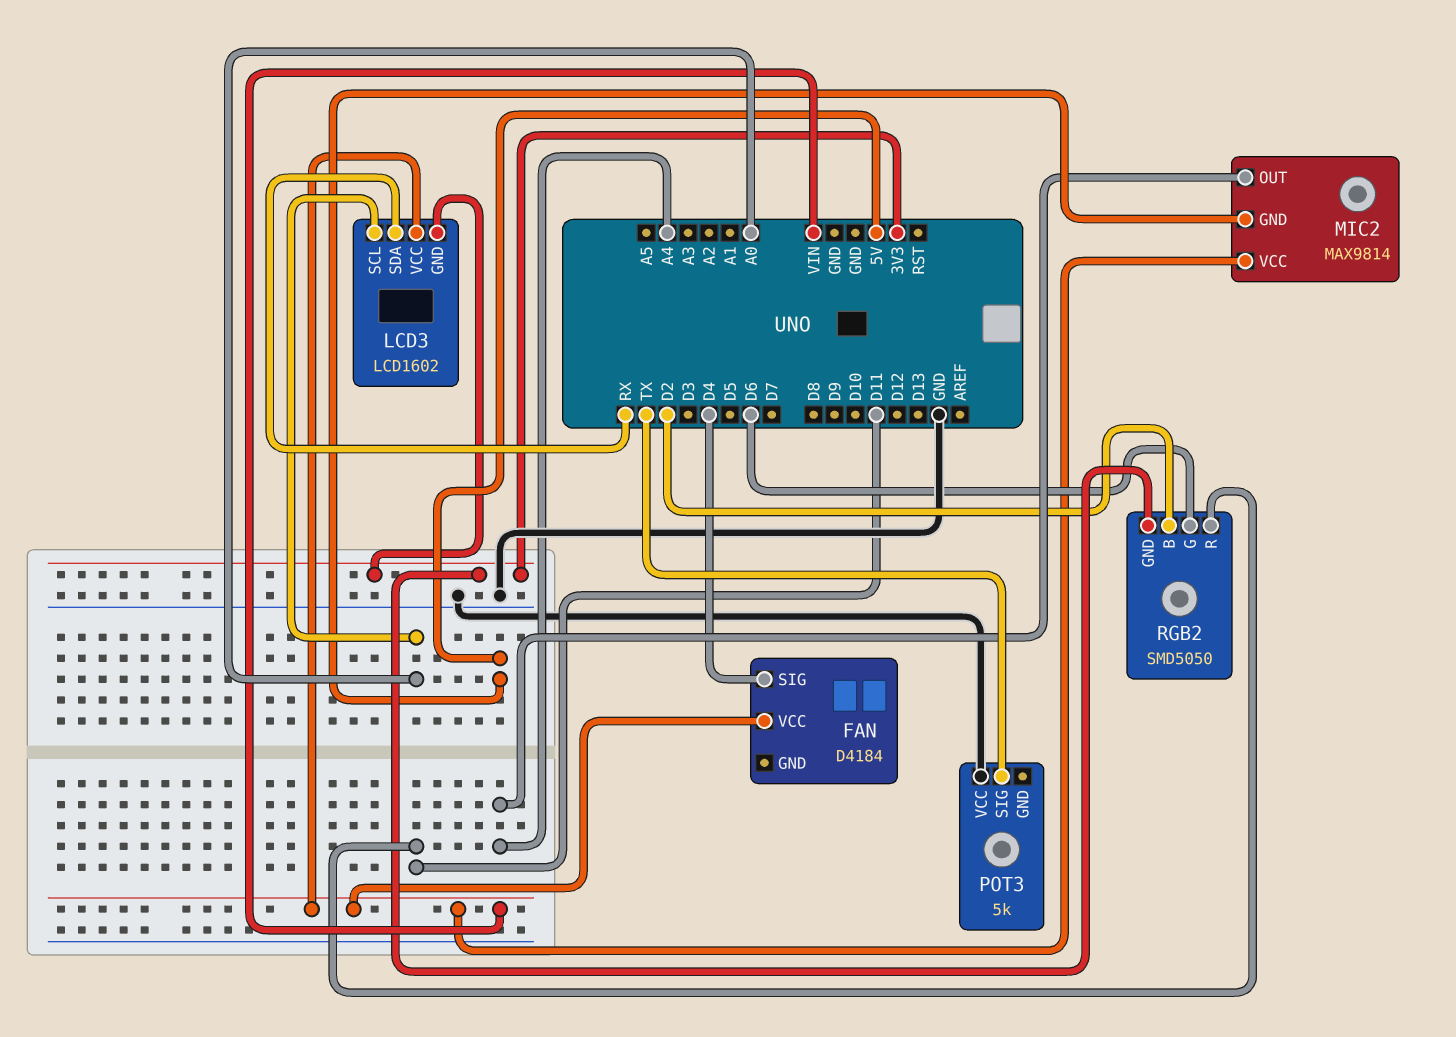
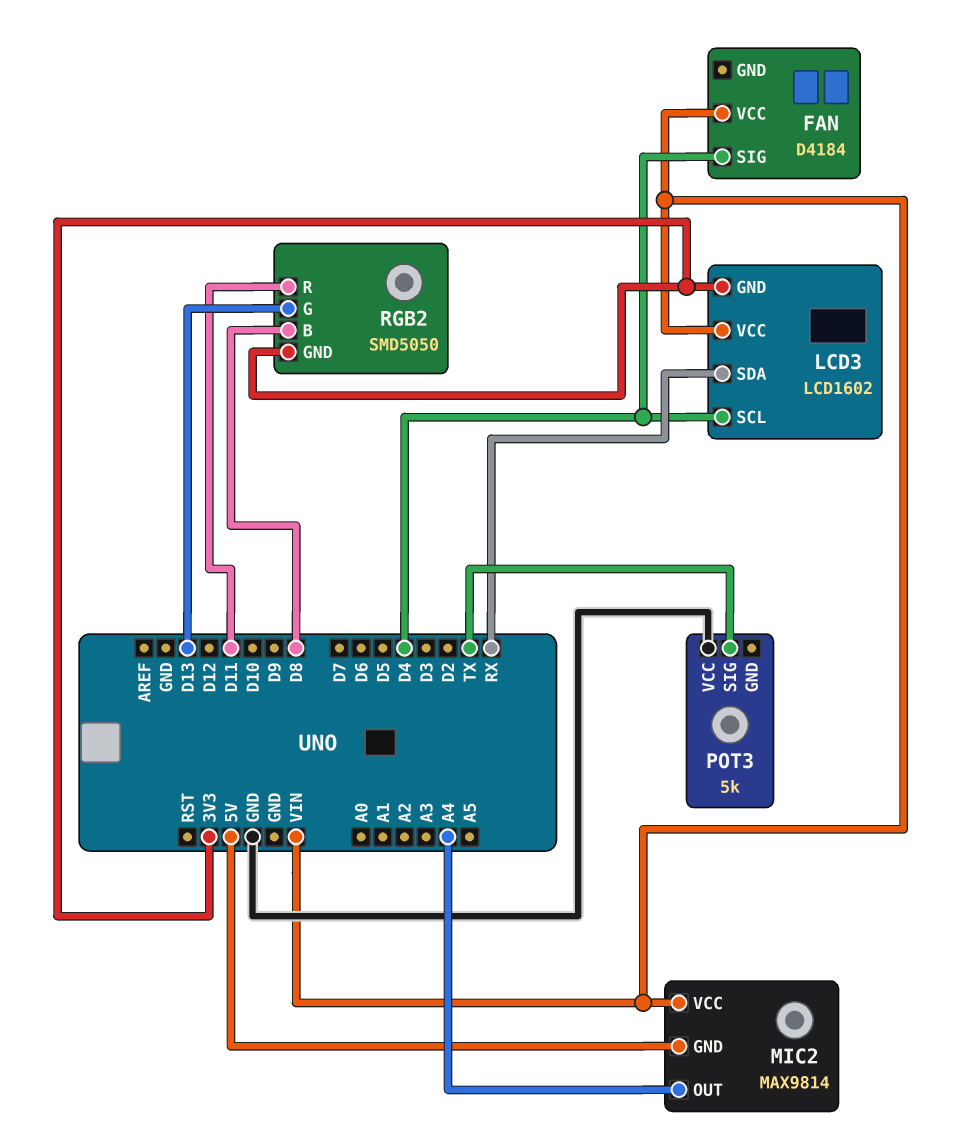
LCD3 pin SCL: A0 -> D4
RGB2 pin B: D2 -> D8
RGB2 pin G: D6 -> D13

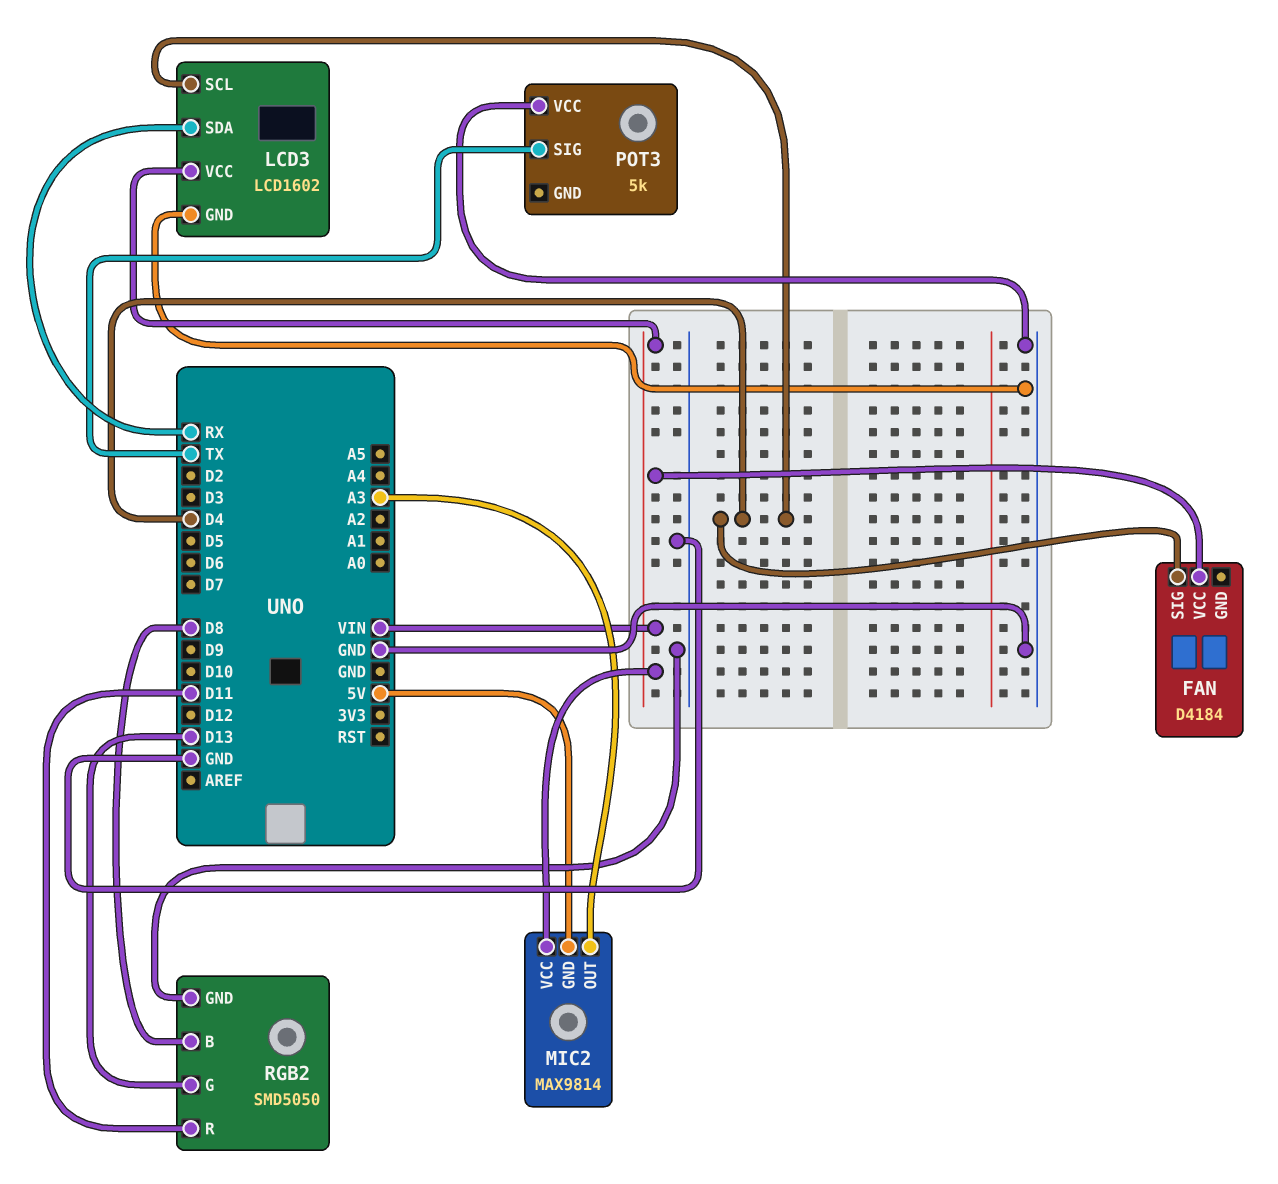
LCD3 pin GND: 3V3 -> GND
MIC2 pin OUT: A4 -> A3
RGB2 pin GND: 3V3 -> GND

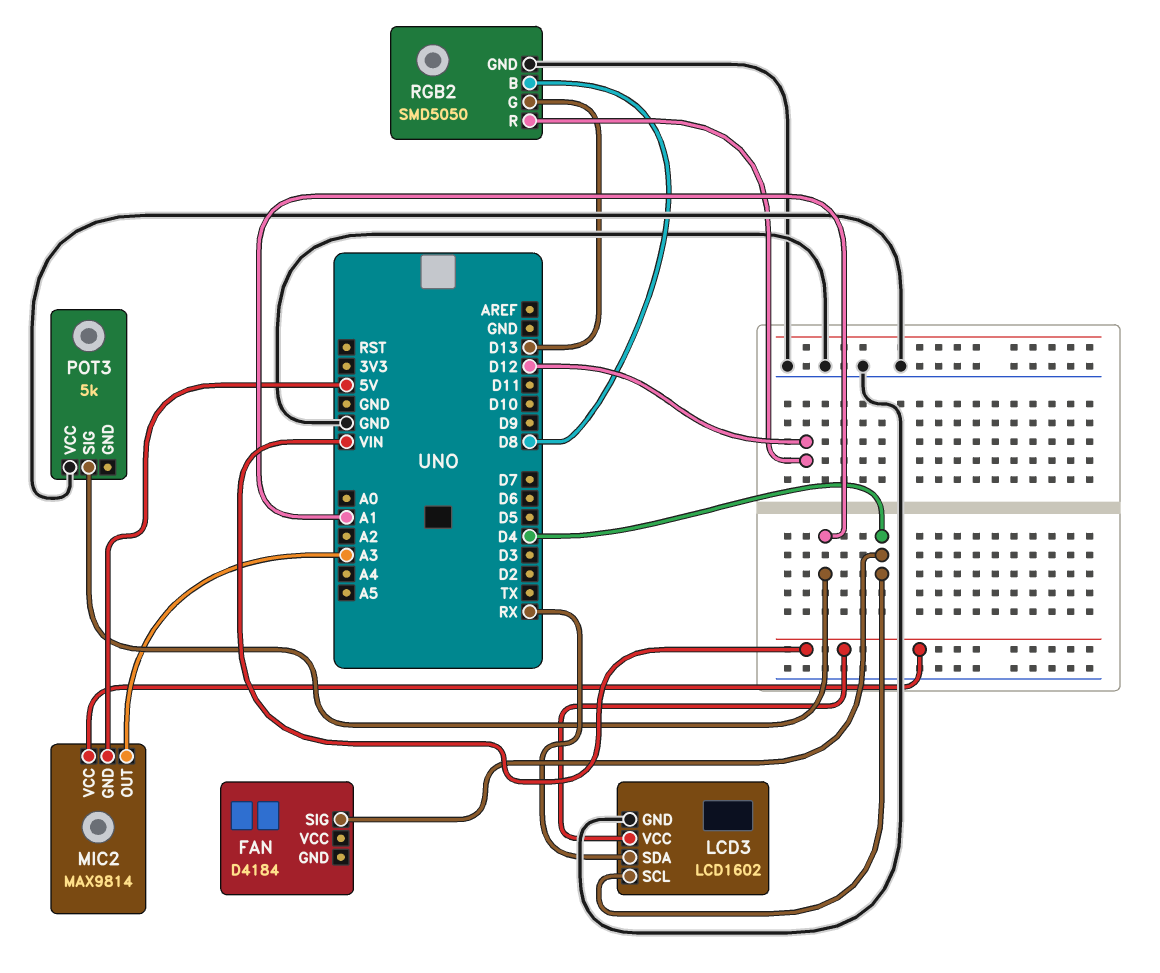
FAN pin VCC: VIN -> none
POT3 pin SIG: TX -> A1
RGB2 pin R: D11 -> D12

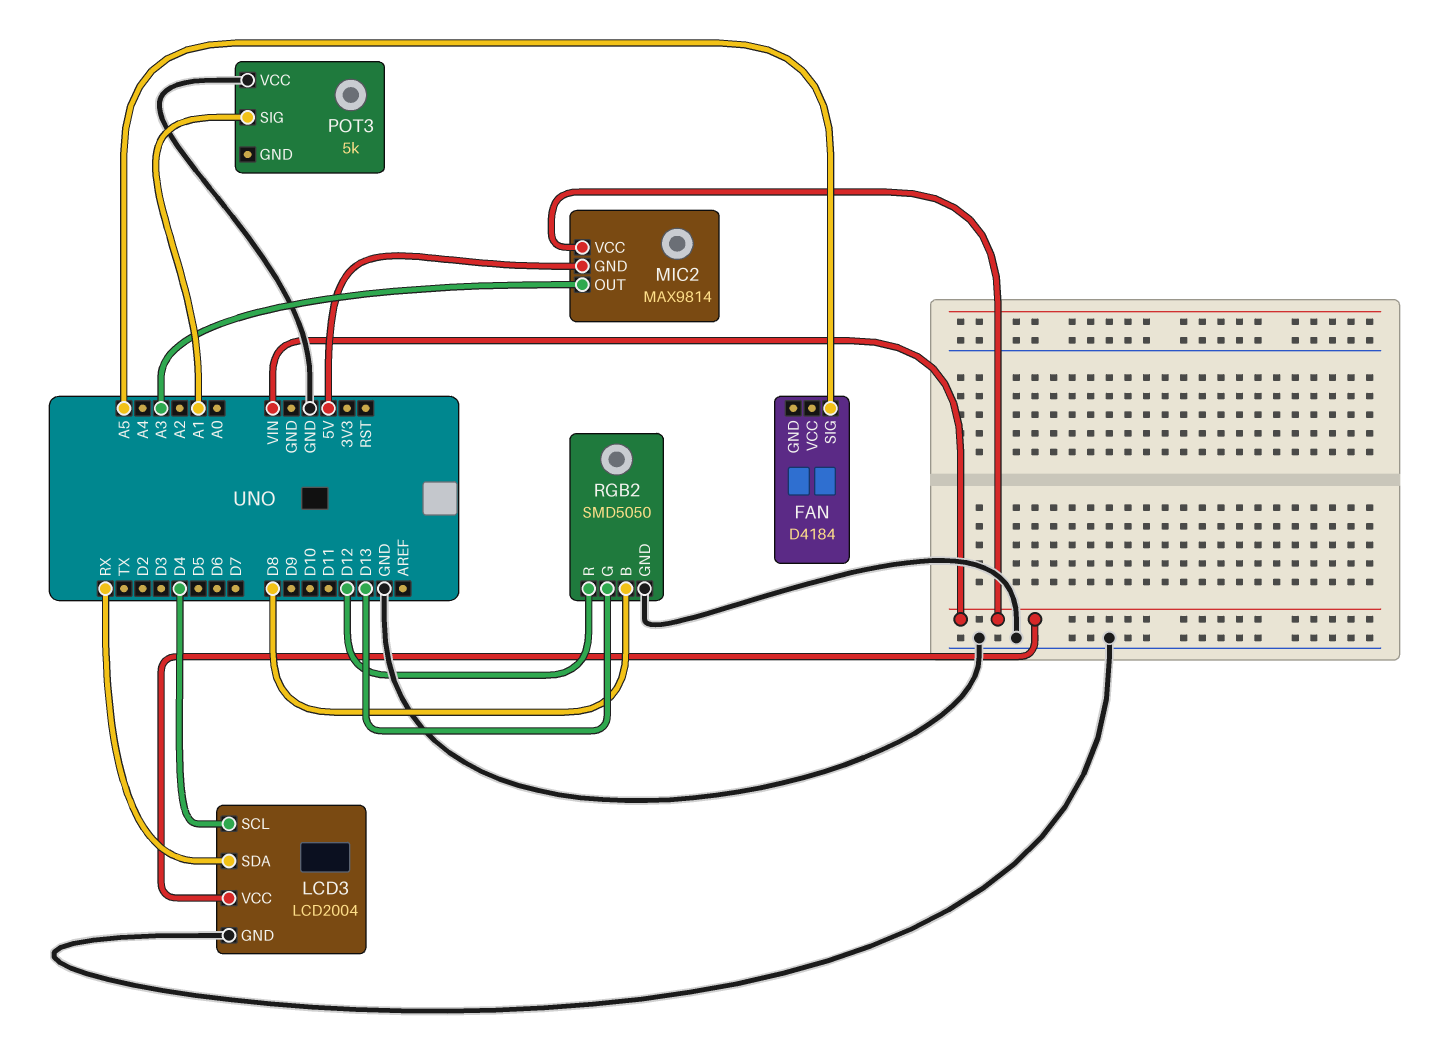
FAN pin SIG: D4 -> A5
LCD3: LCD1602 -> LCD2004

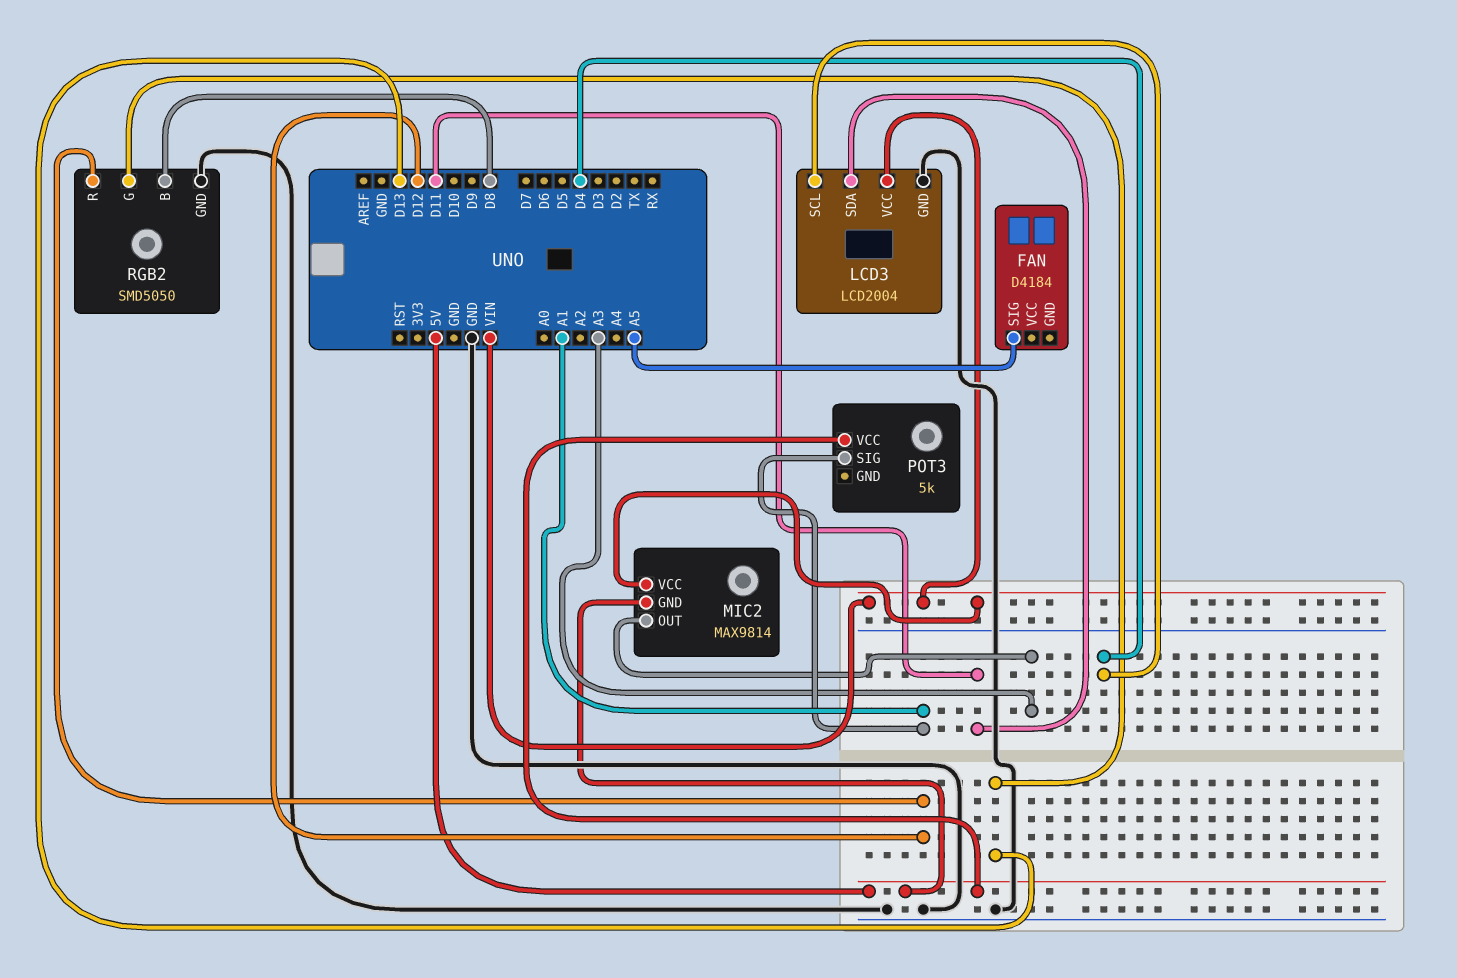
LCD3 pin SDA: RX -> D11
POT3 pin VCC: GND -> 5V

